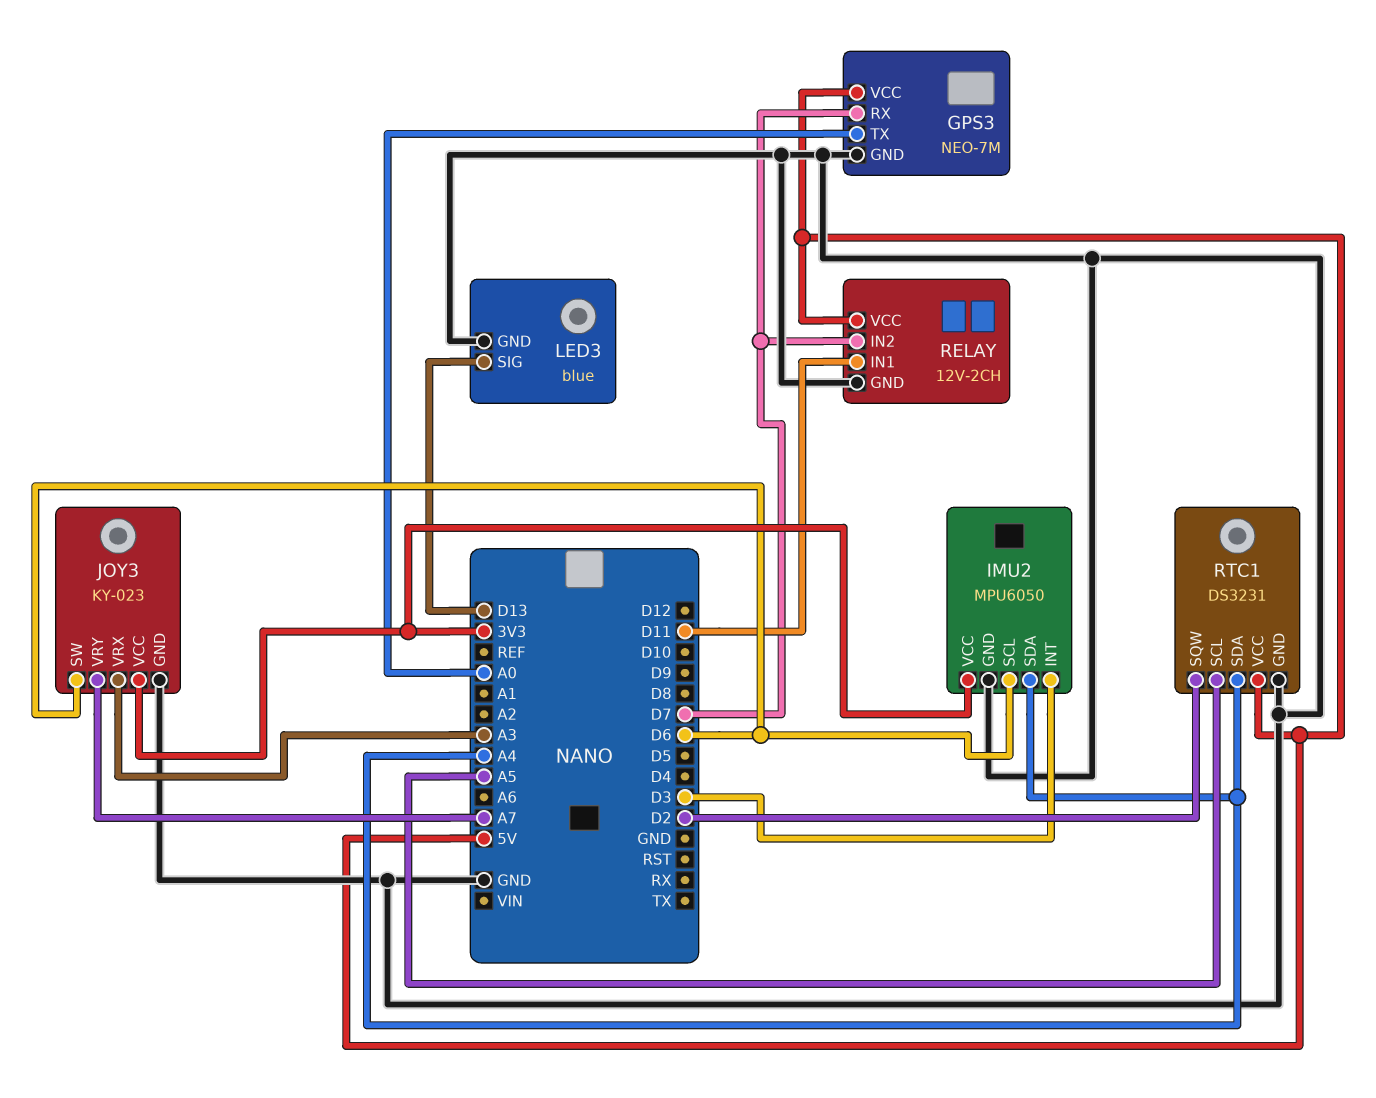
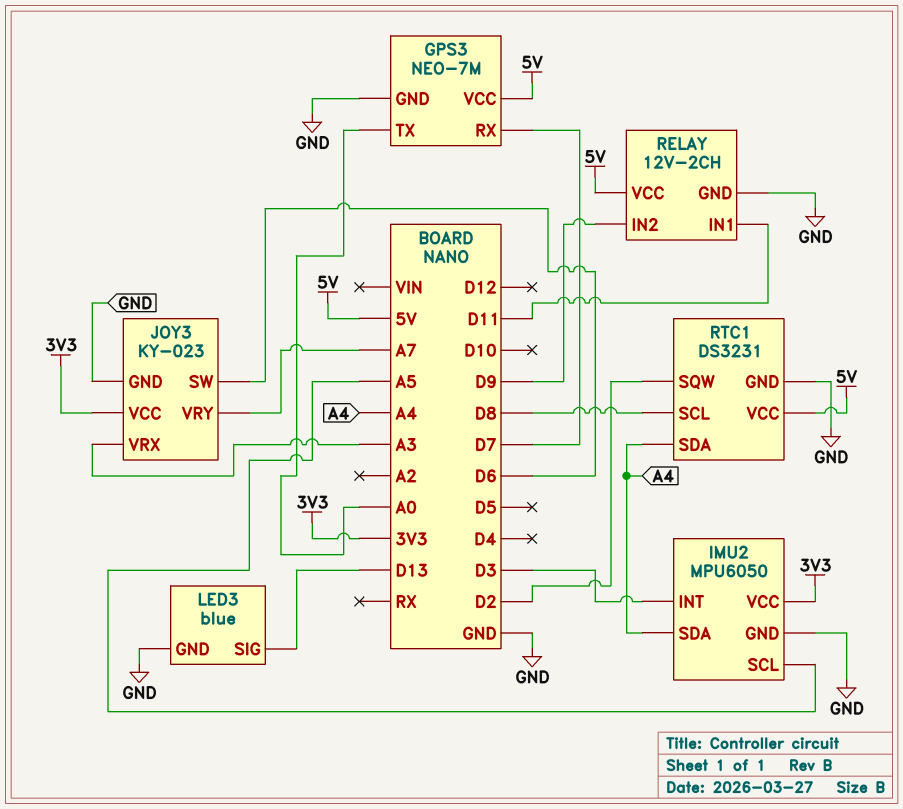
IMU2 pin SCL: D6 -> A5
RELAY pin IN2: D7 -> D9
RTC1 pin SCL: A5 -> D8

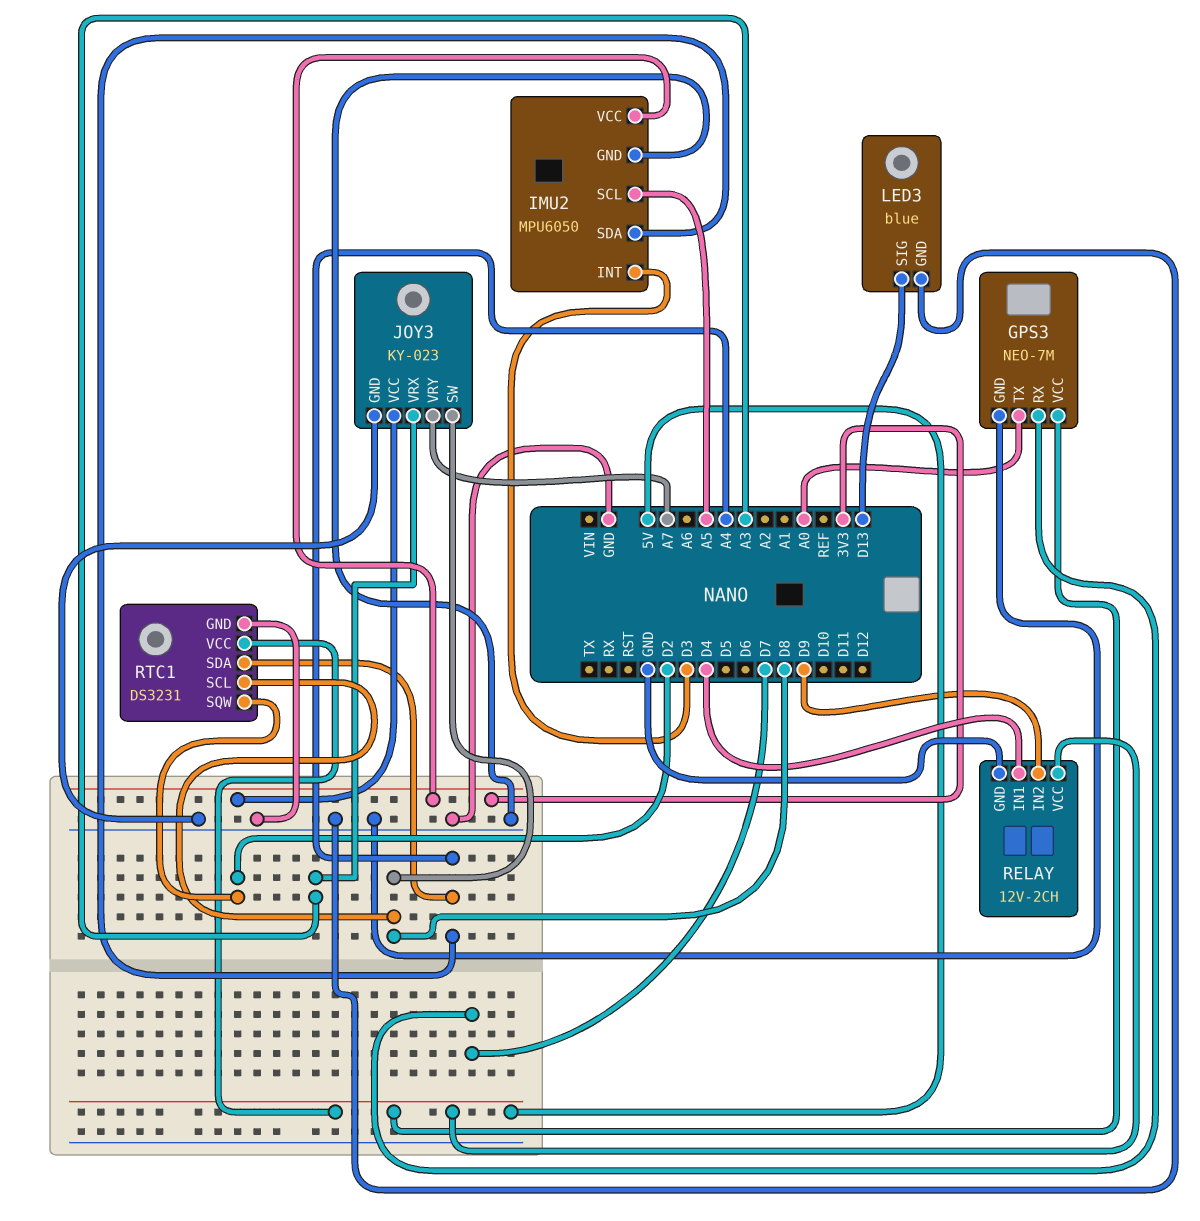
JOY3 pin SW: D6 -> D8
RELAY pin IN1: D11 -> D4

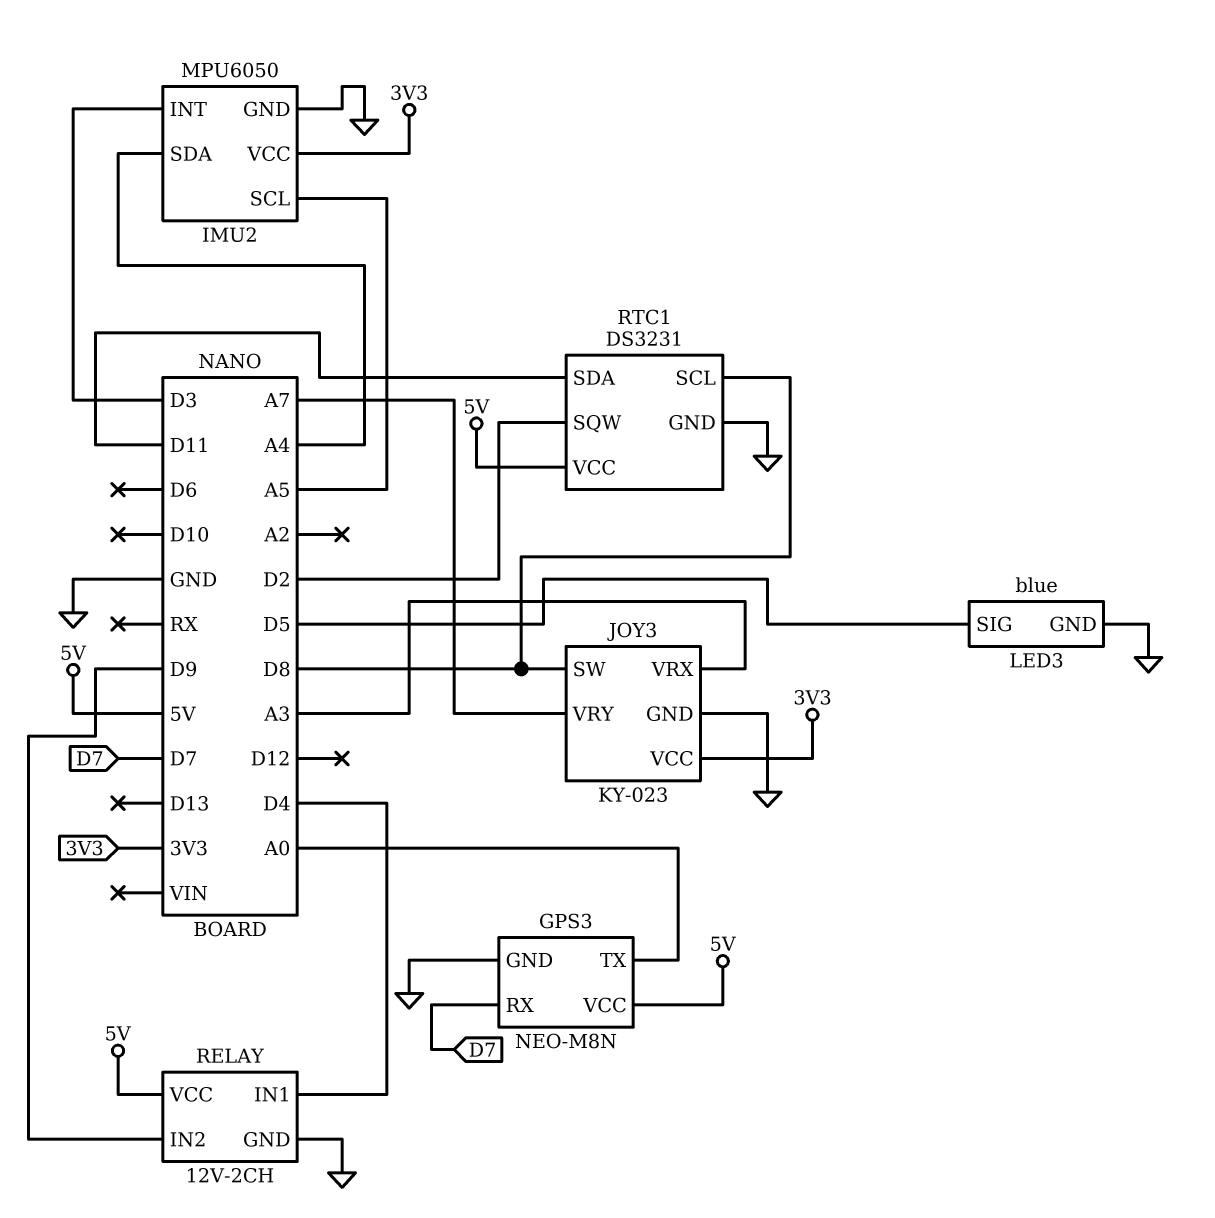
GPS3: NEO-7M -> NEO-M8N
LED3 pin SIG: D13 -> D5
RTC1 pin SDA: A4 -> D11

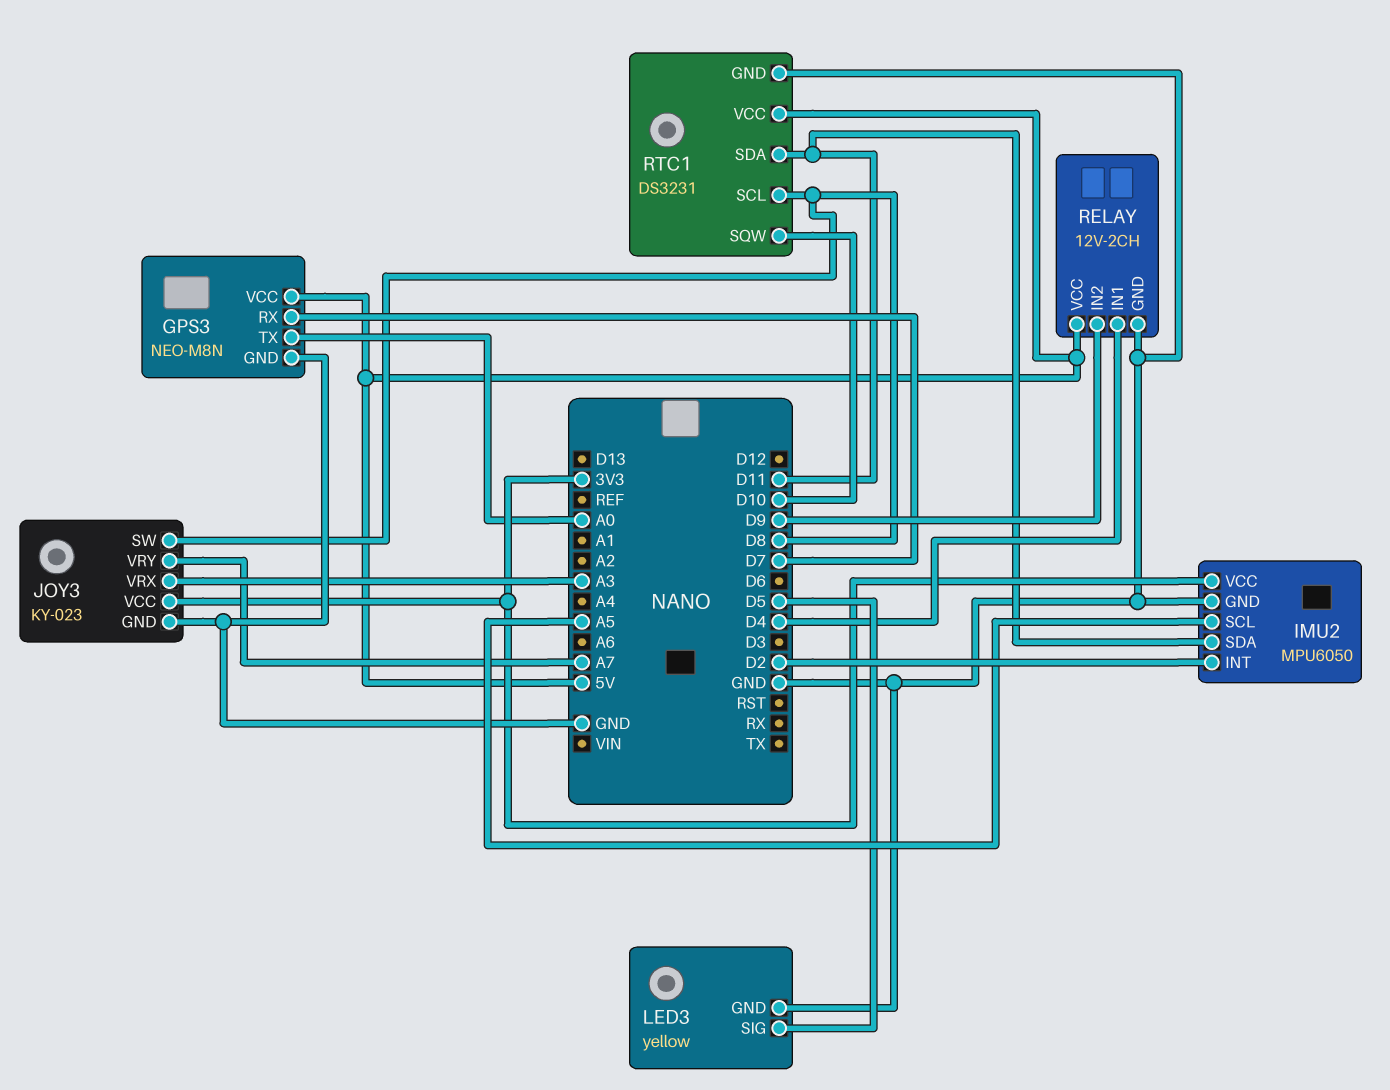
IMU2 pin INT: D3 -> D2
IMU2 pin SDA: A4 -> D11
LED3: blue -> yellow
RTC1 pin SQW: D2 -> D10

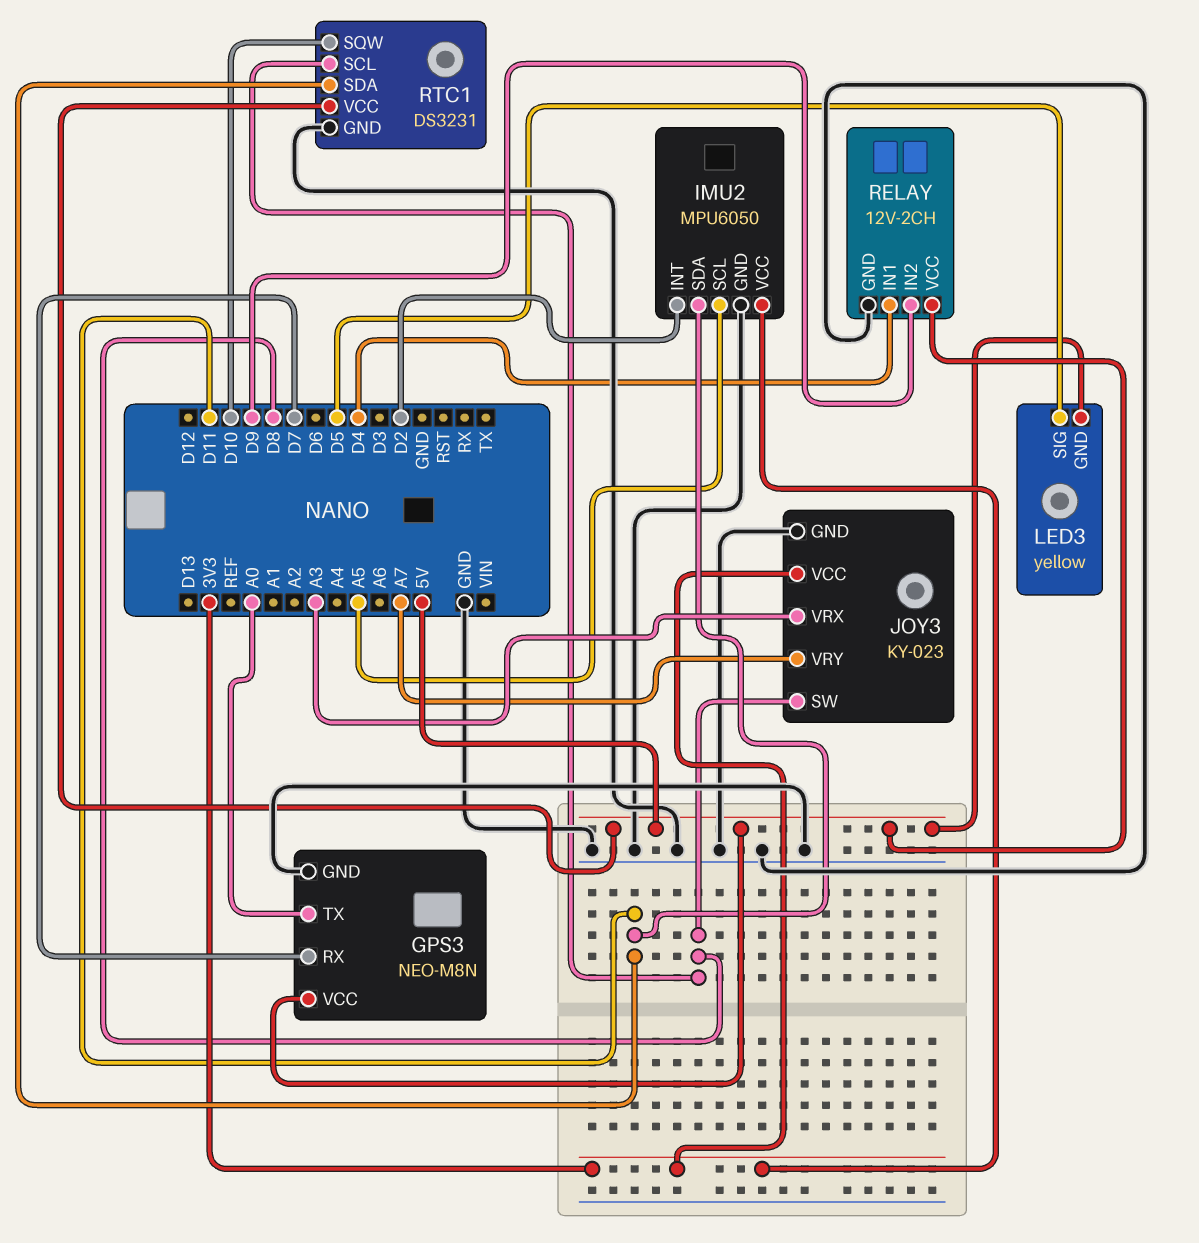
LED3 pin GND: GND -> 5V

